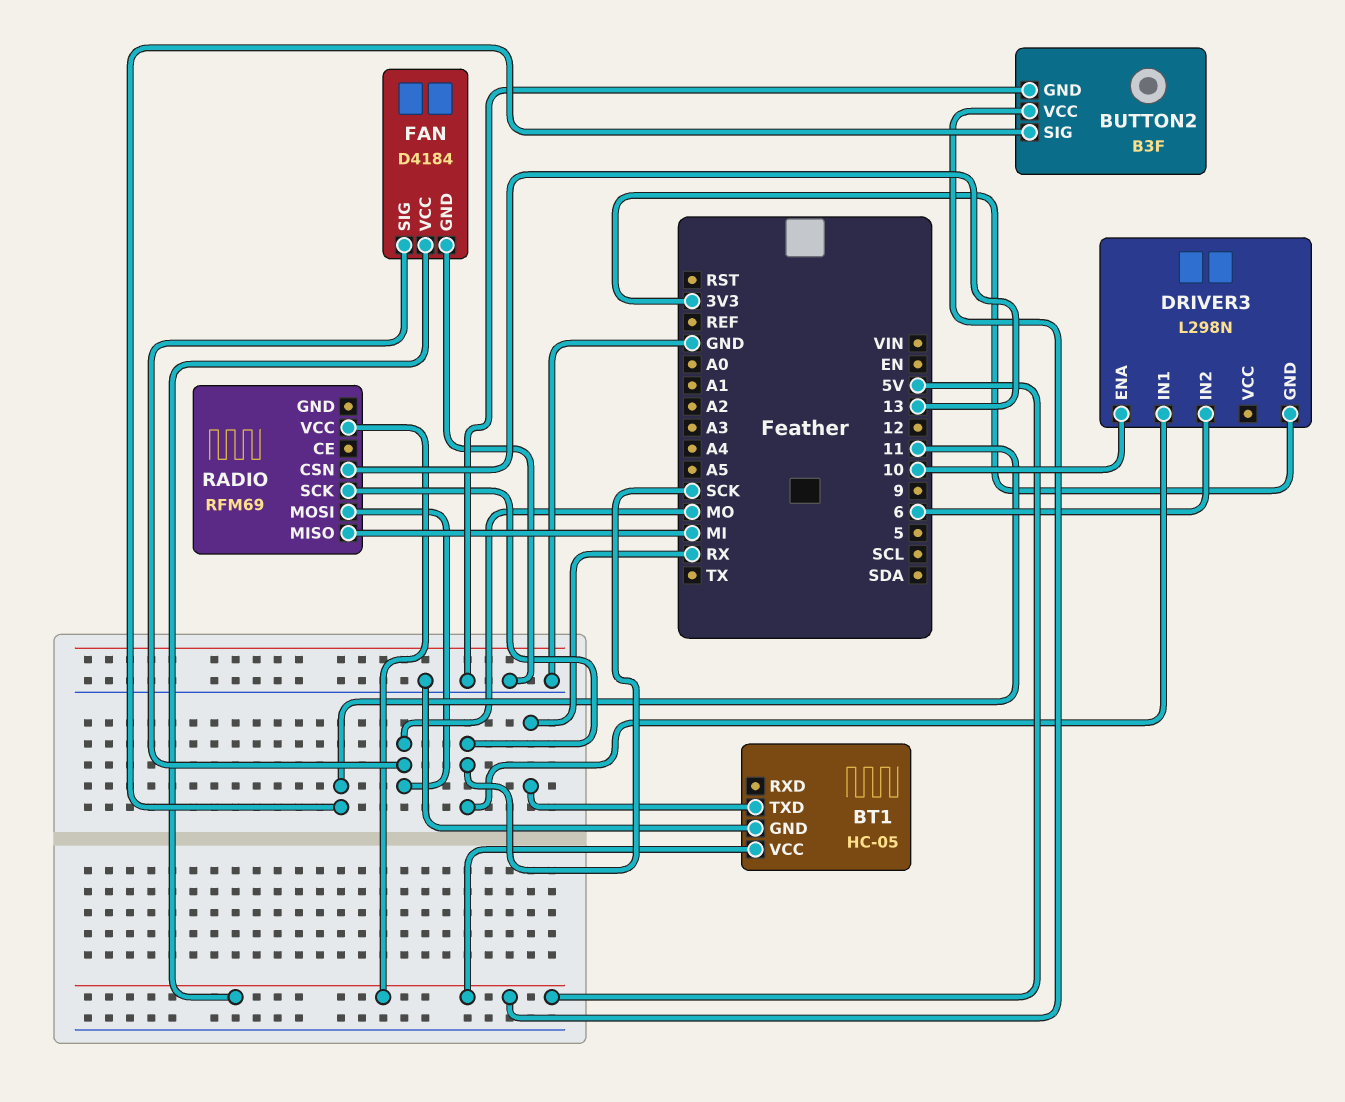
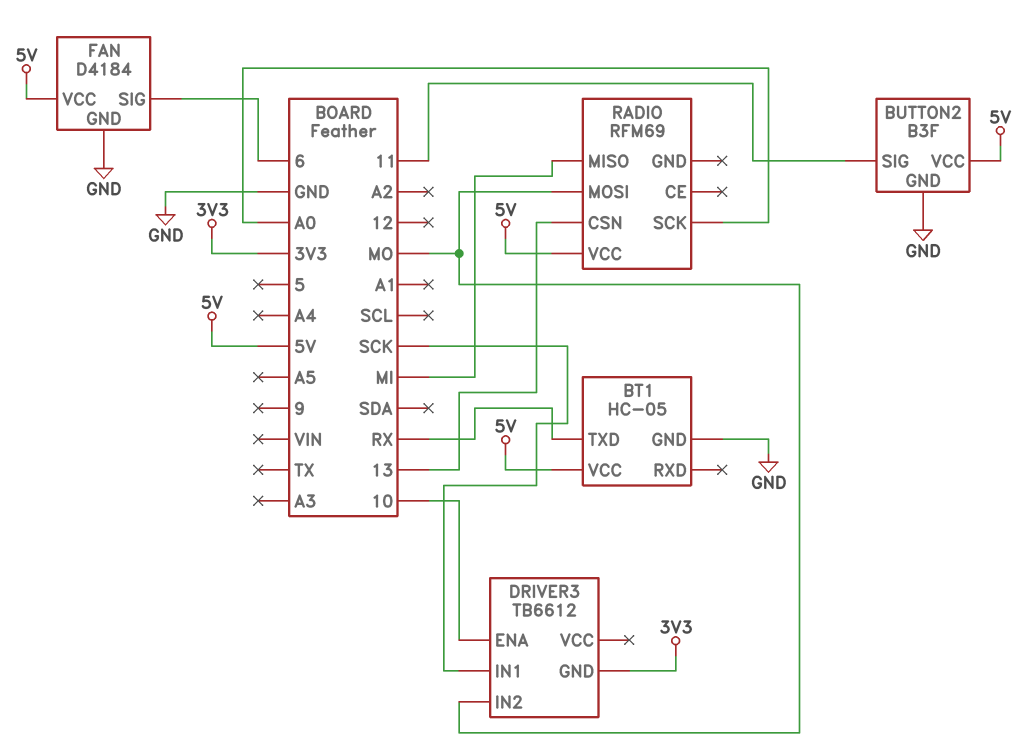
DRIVER3: L298N -> TB6612
DRIVER3 pin IN2: 6 -> MO
FAN pin SIG: MO -> 6
RADIO pin SCK: SCK -> A0

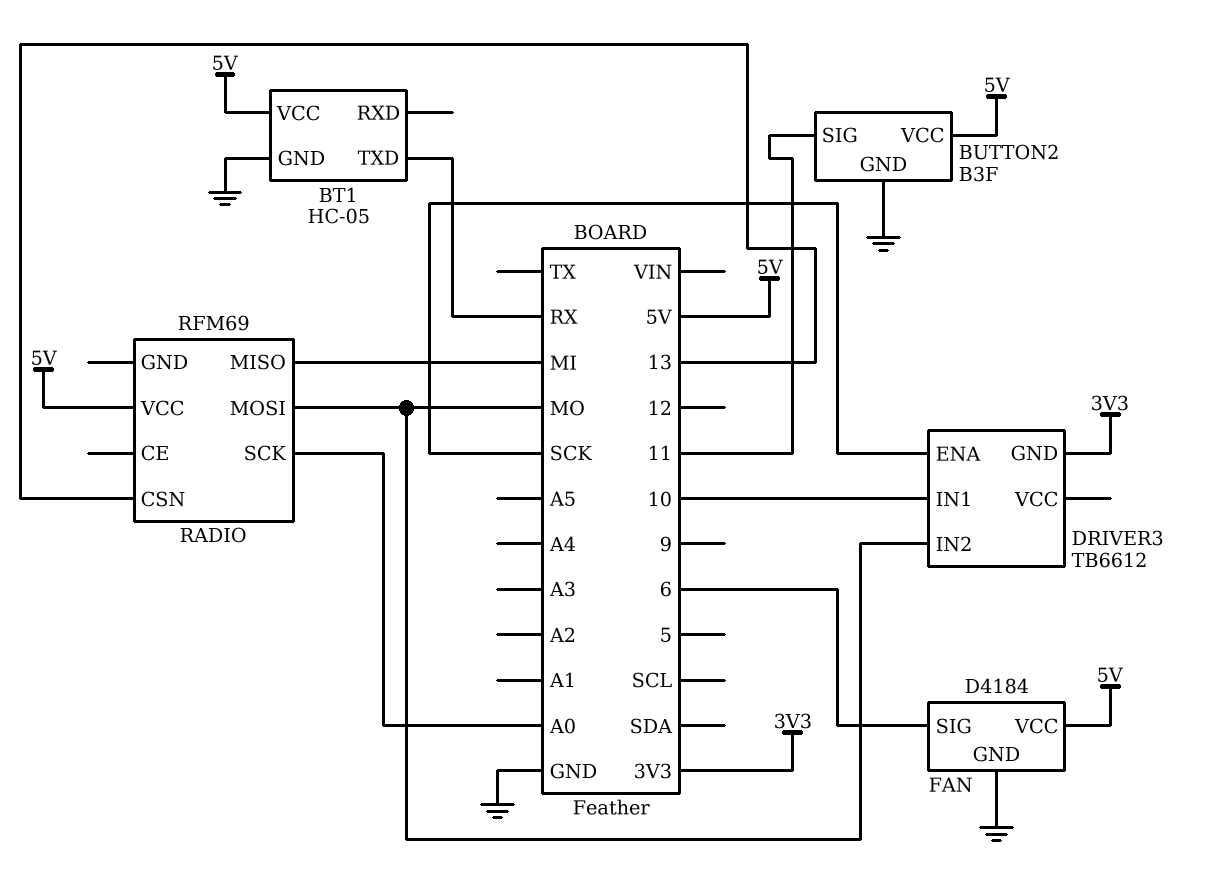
DRIVER3 pin ENA: 10 -> SCK
DRIVER3 pin IN1: SCK -> 10

